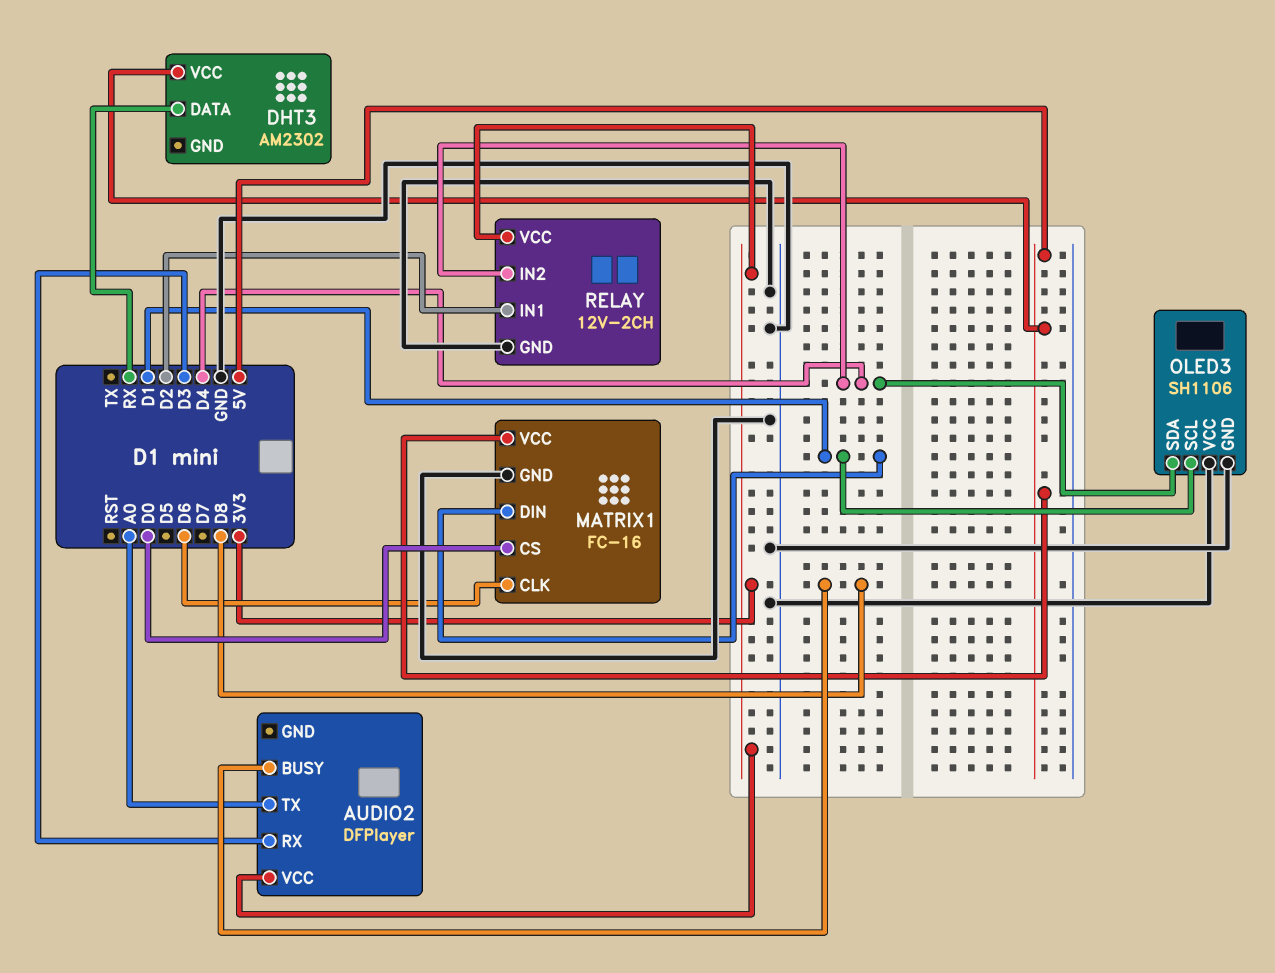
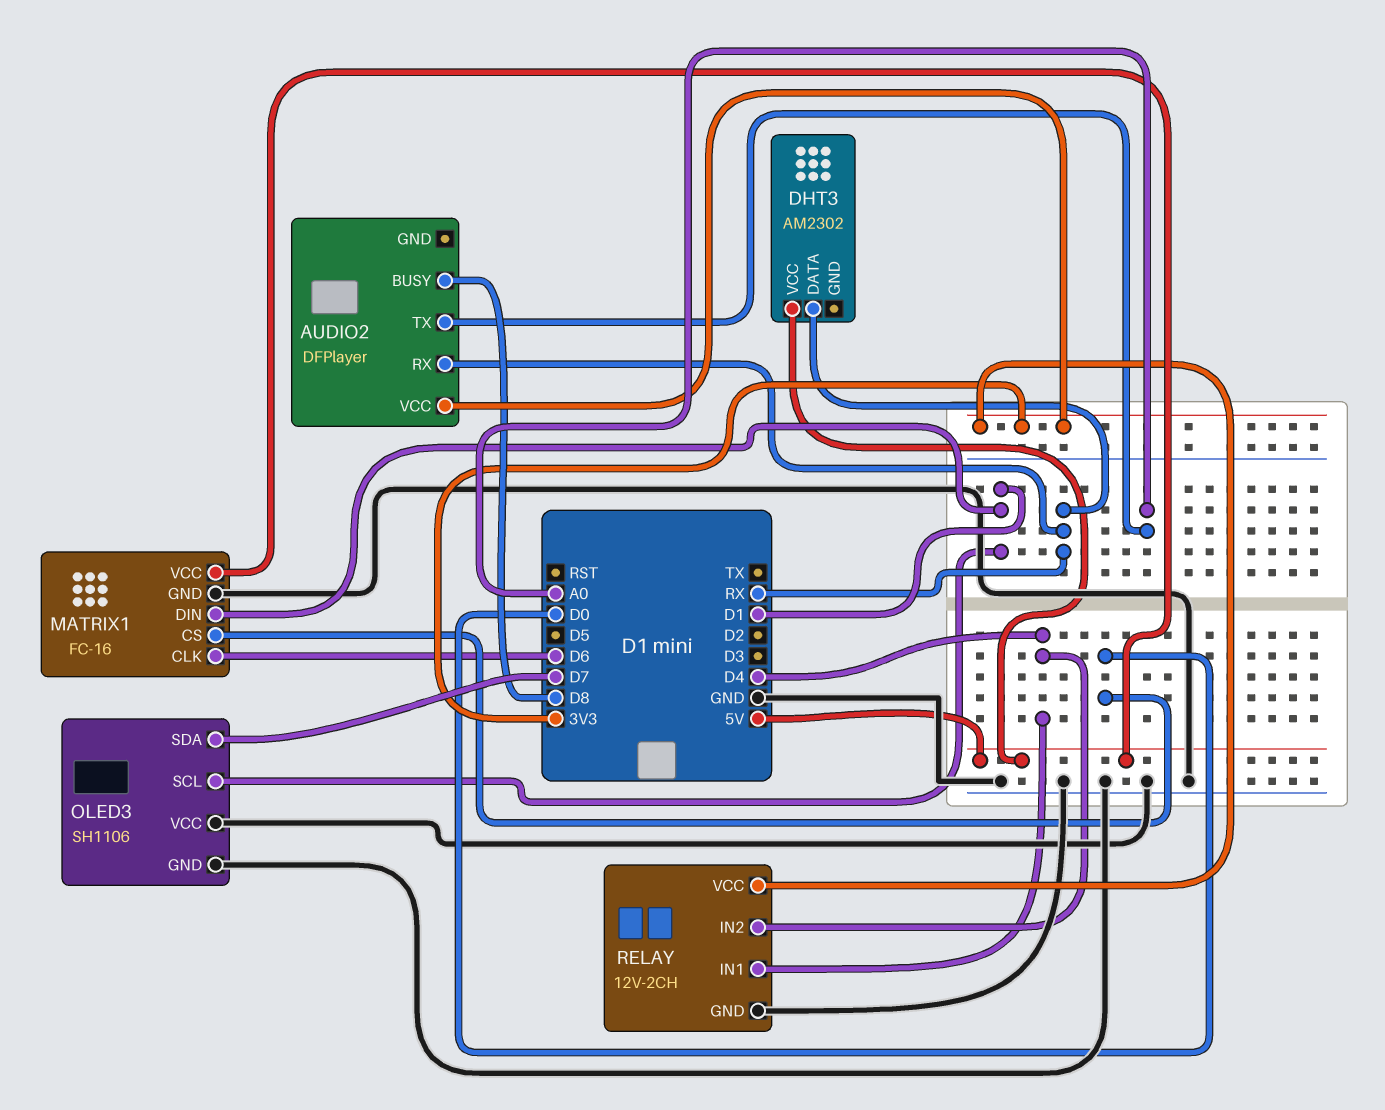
AUDIO2 pin RX: D3 -> RX
OLED3 pin SDA: D4 -> D7
RELAY pin IN1: D2 -> D4

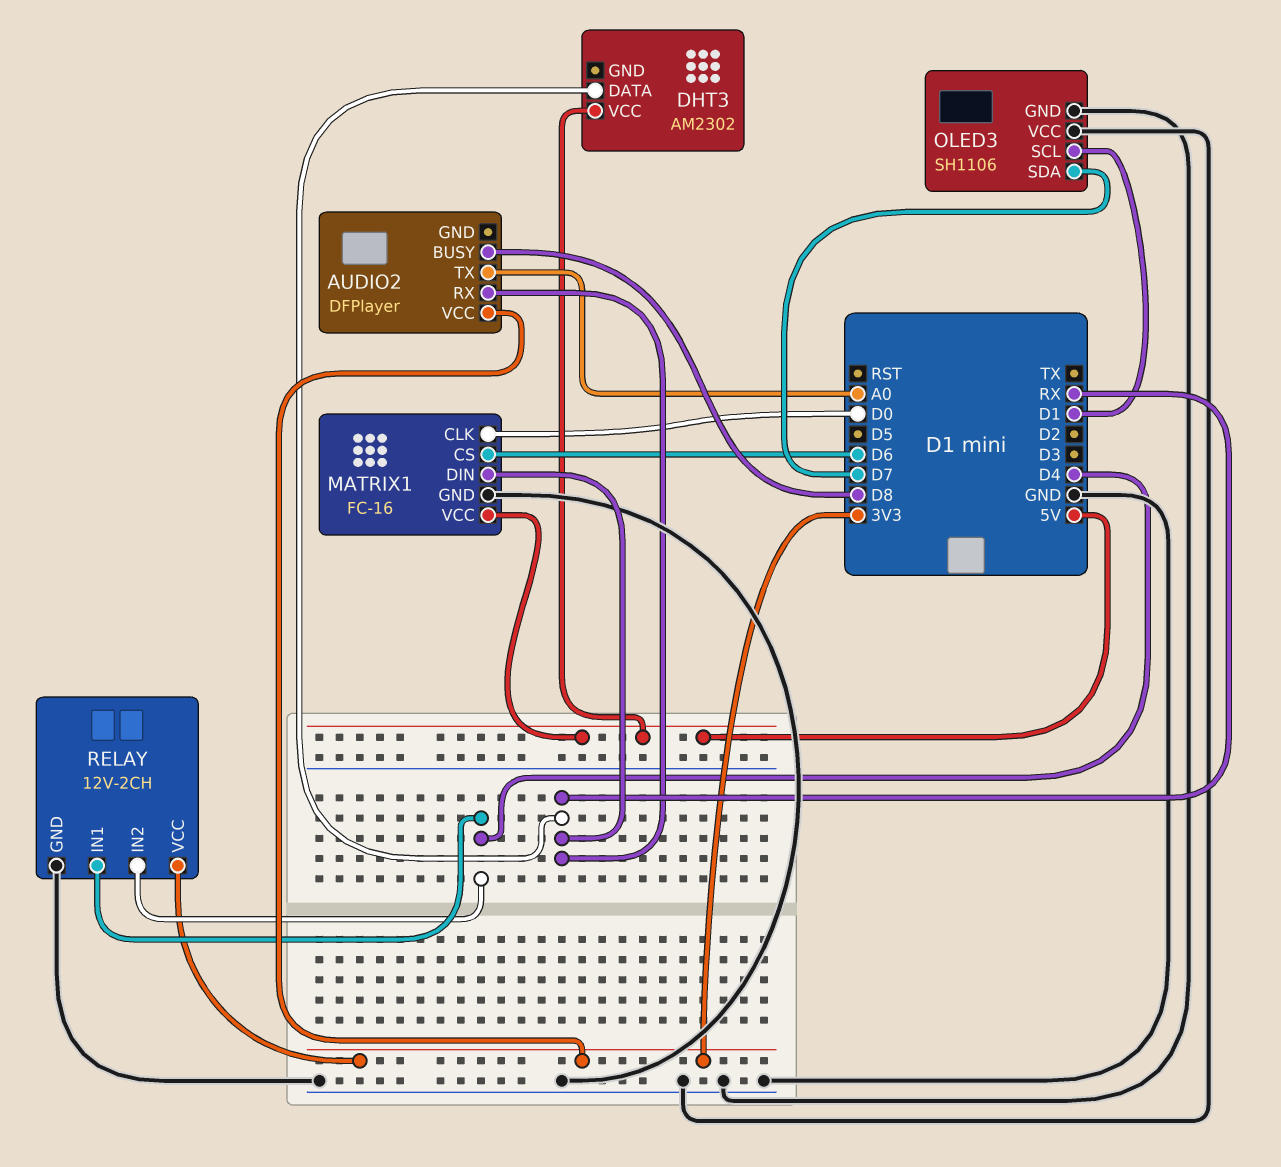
MATRIX1 pin CLK: D6 -> D0
MATRIX1 pin CS: D0 -> D6
MATRIX1 pin DIN: D1 -> RX

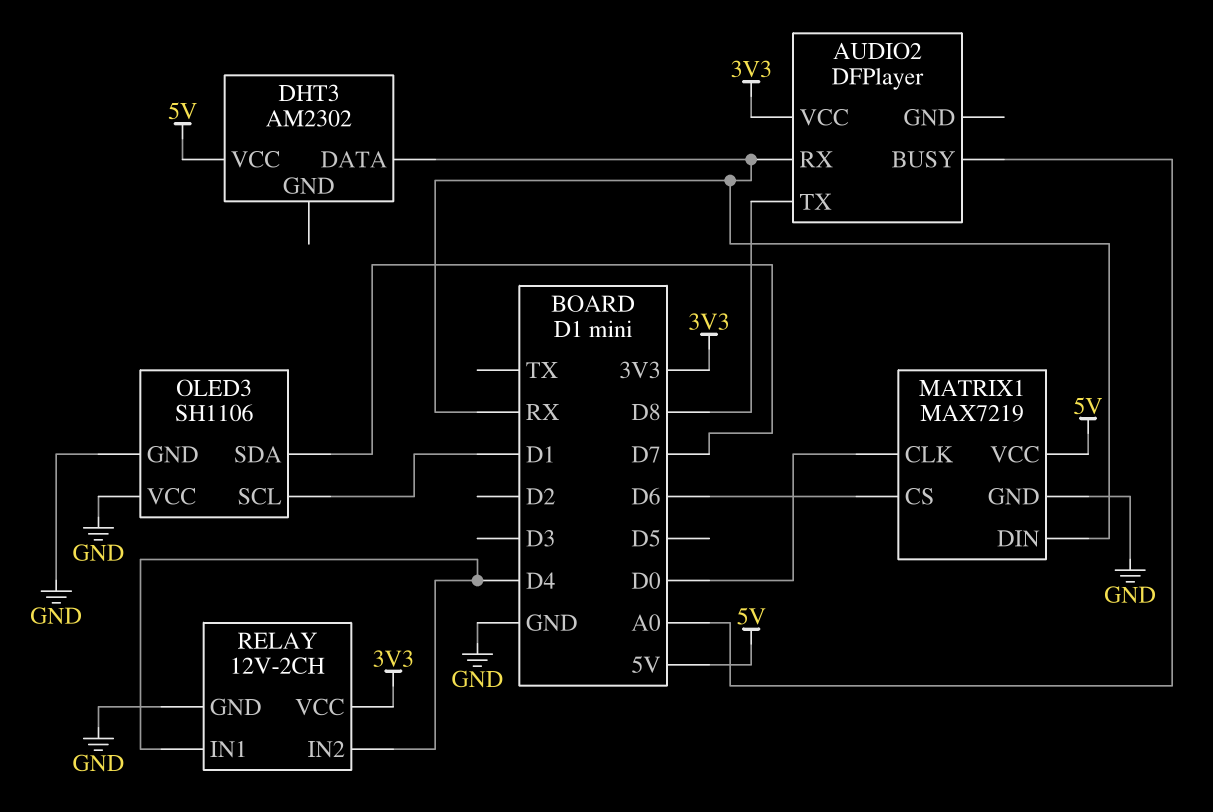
AUDIO2 pin BUSY: D8 -> A0
AUDIO2 pin TX: A0 -> D8
MATRIX1: FC-16 -> MAX7219

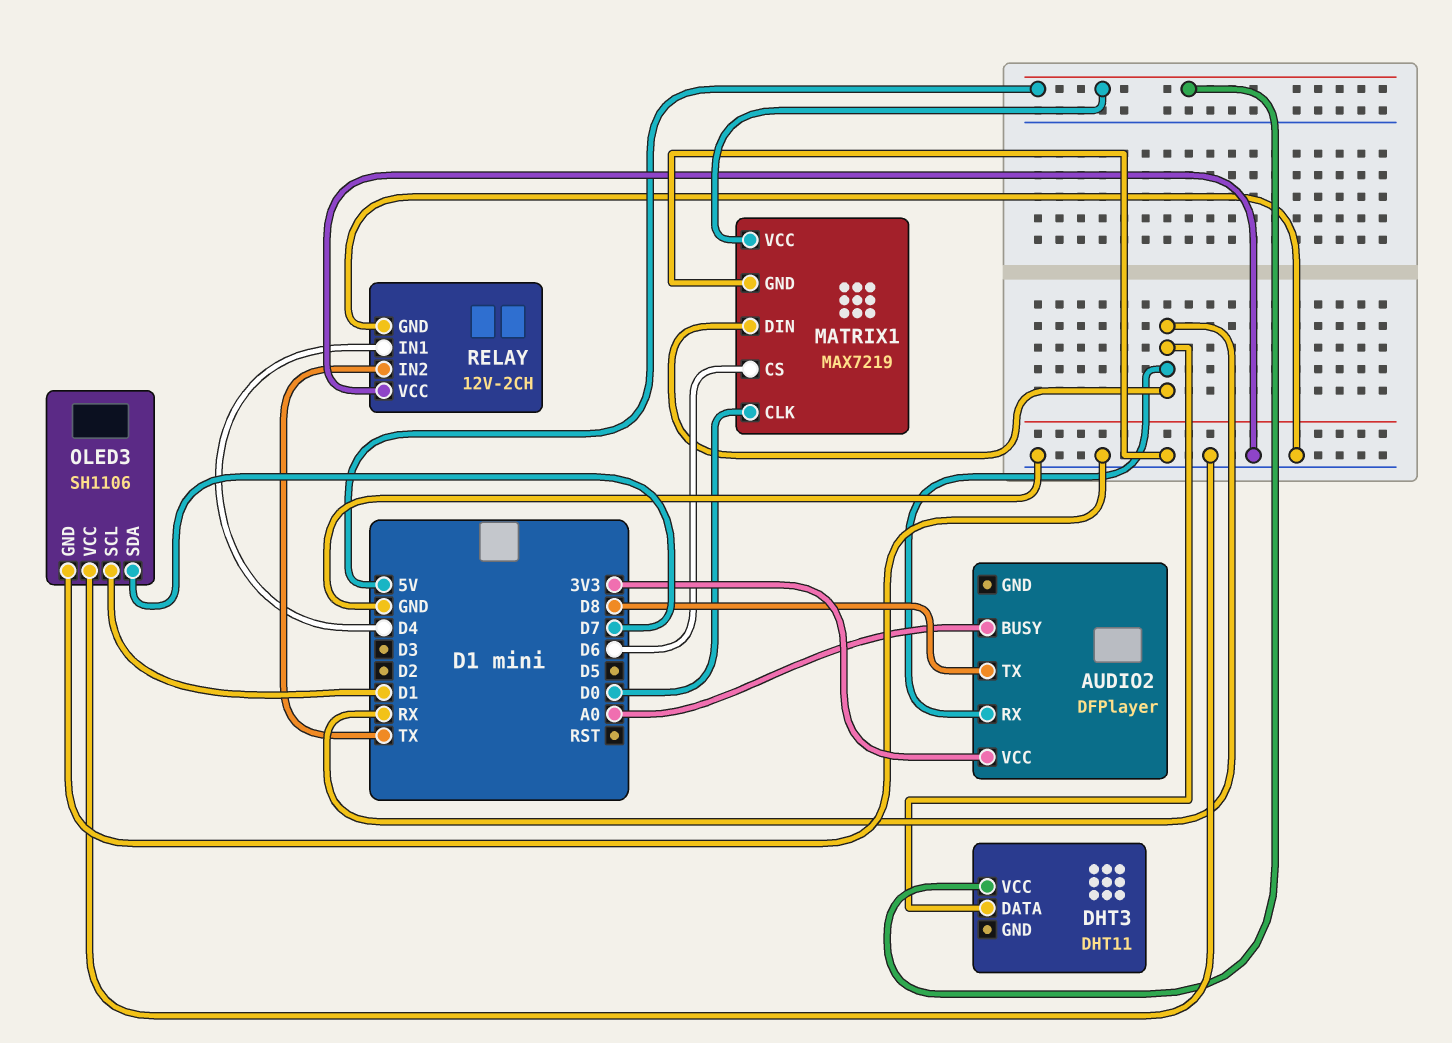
DHT3: AM2302 -> DHT11
RELAY pin IN2: D4 -> TX
RELAY pin VCC: 3V3 -> GND

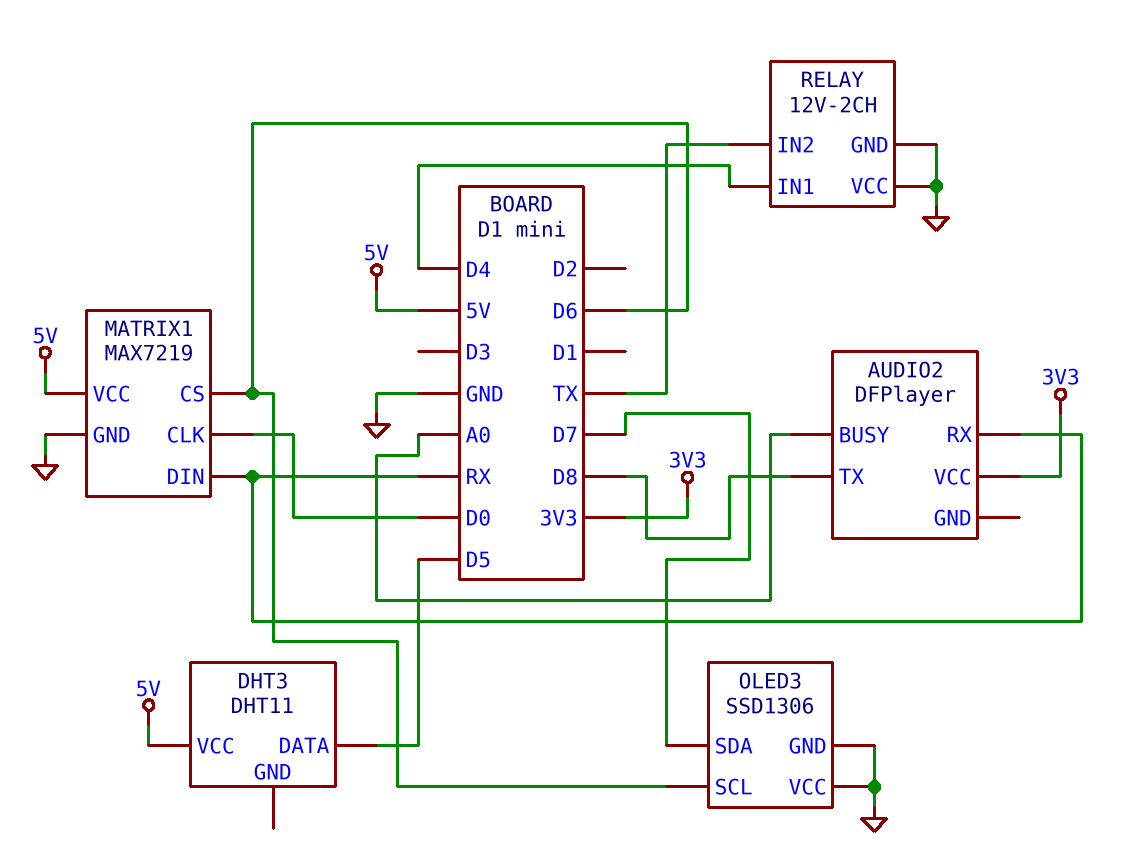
DHT3 pin DATA: RX -> D5
OLED3: SH1106 -> SSD1306
OLED3 pin SCL: D1 -> D6

